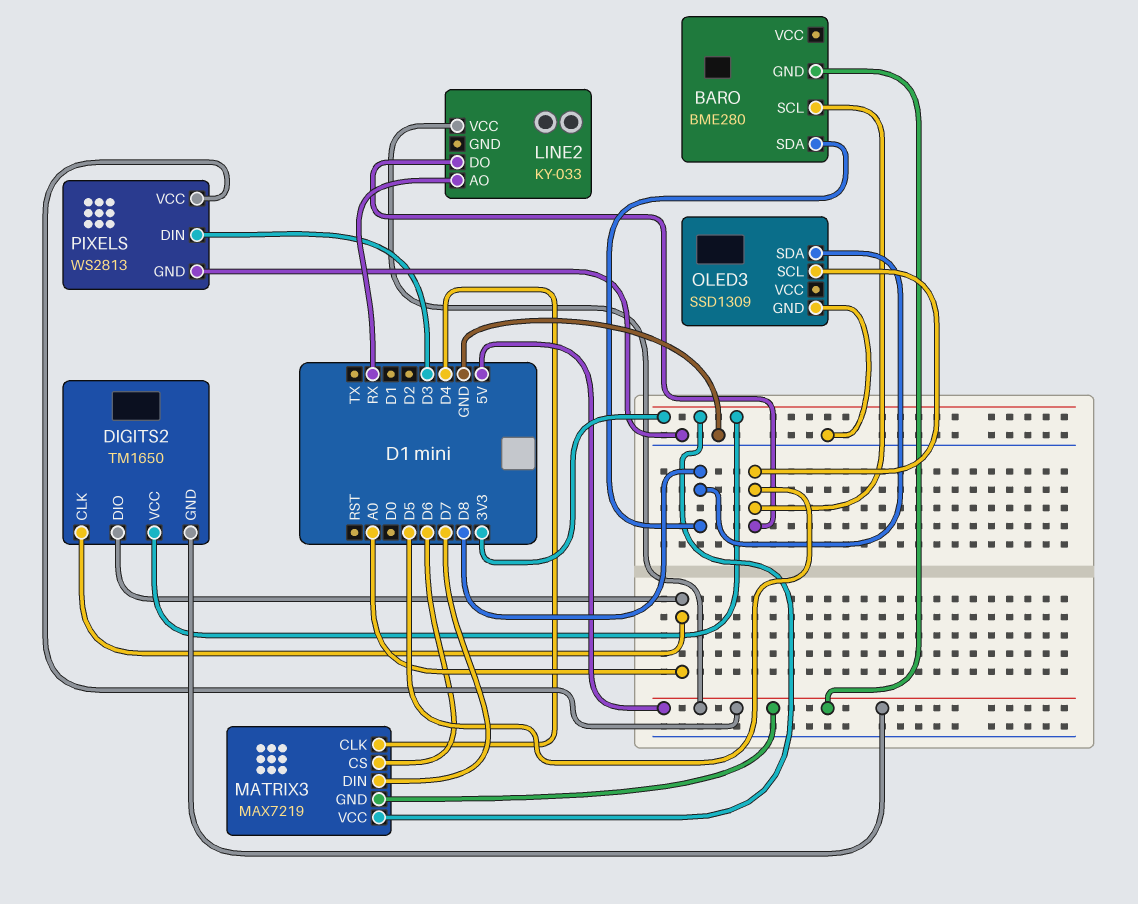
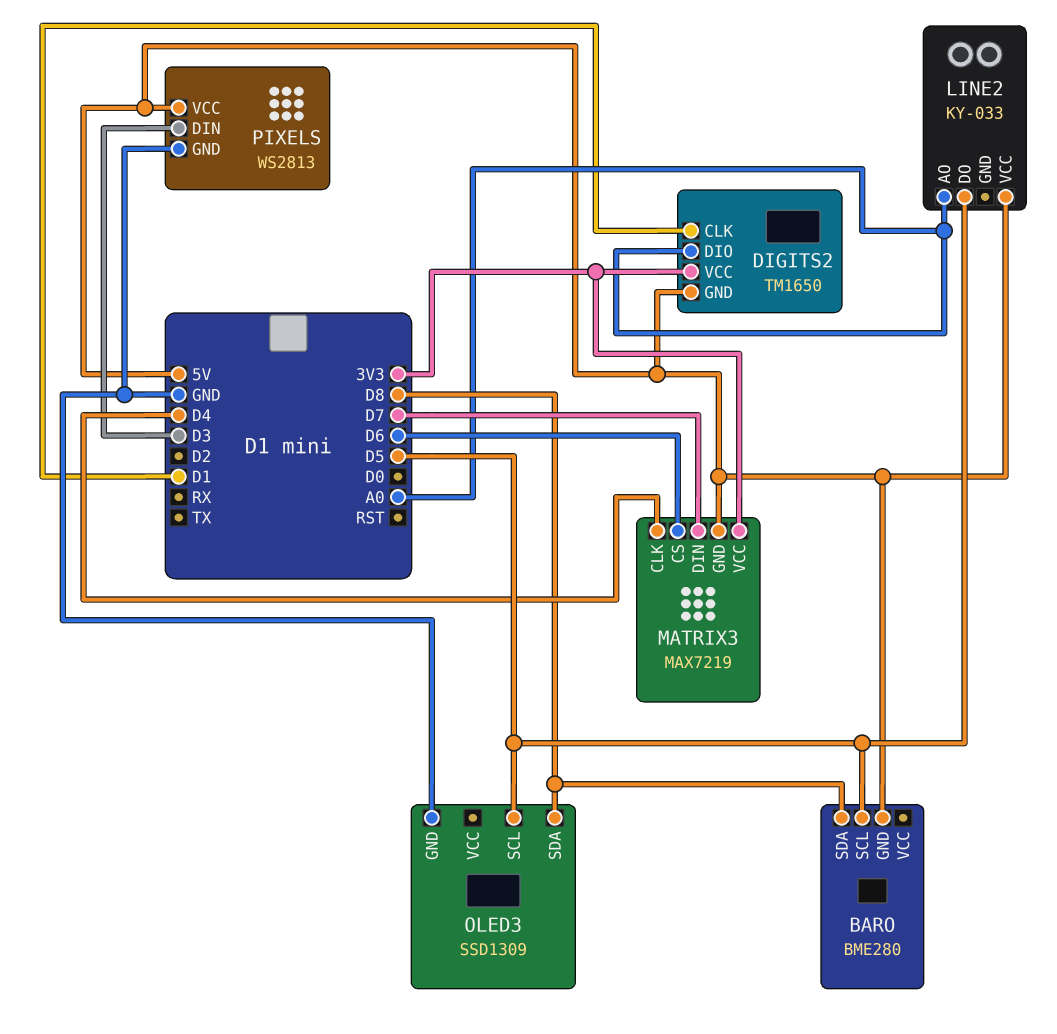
DIGITS2 pin CLK: A0 -> D1
LINE2 pin AO: RX -> A0

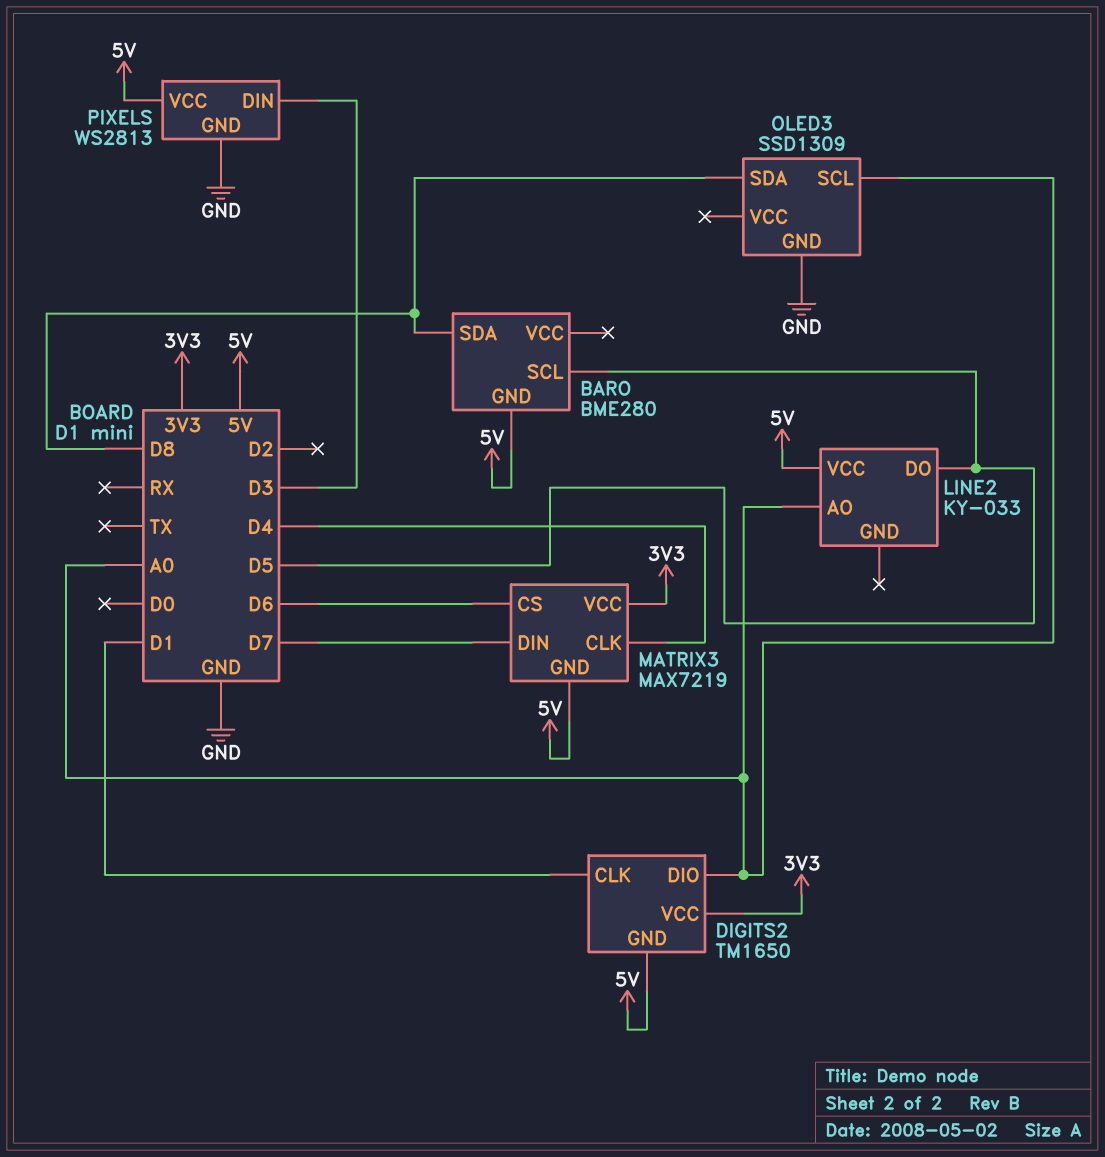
OLED3 pin SCL: D5 -> A0

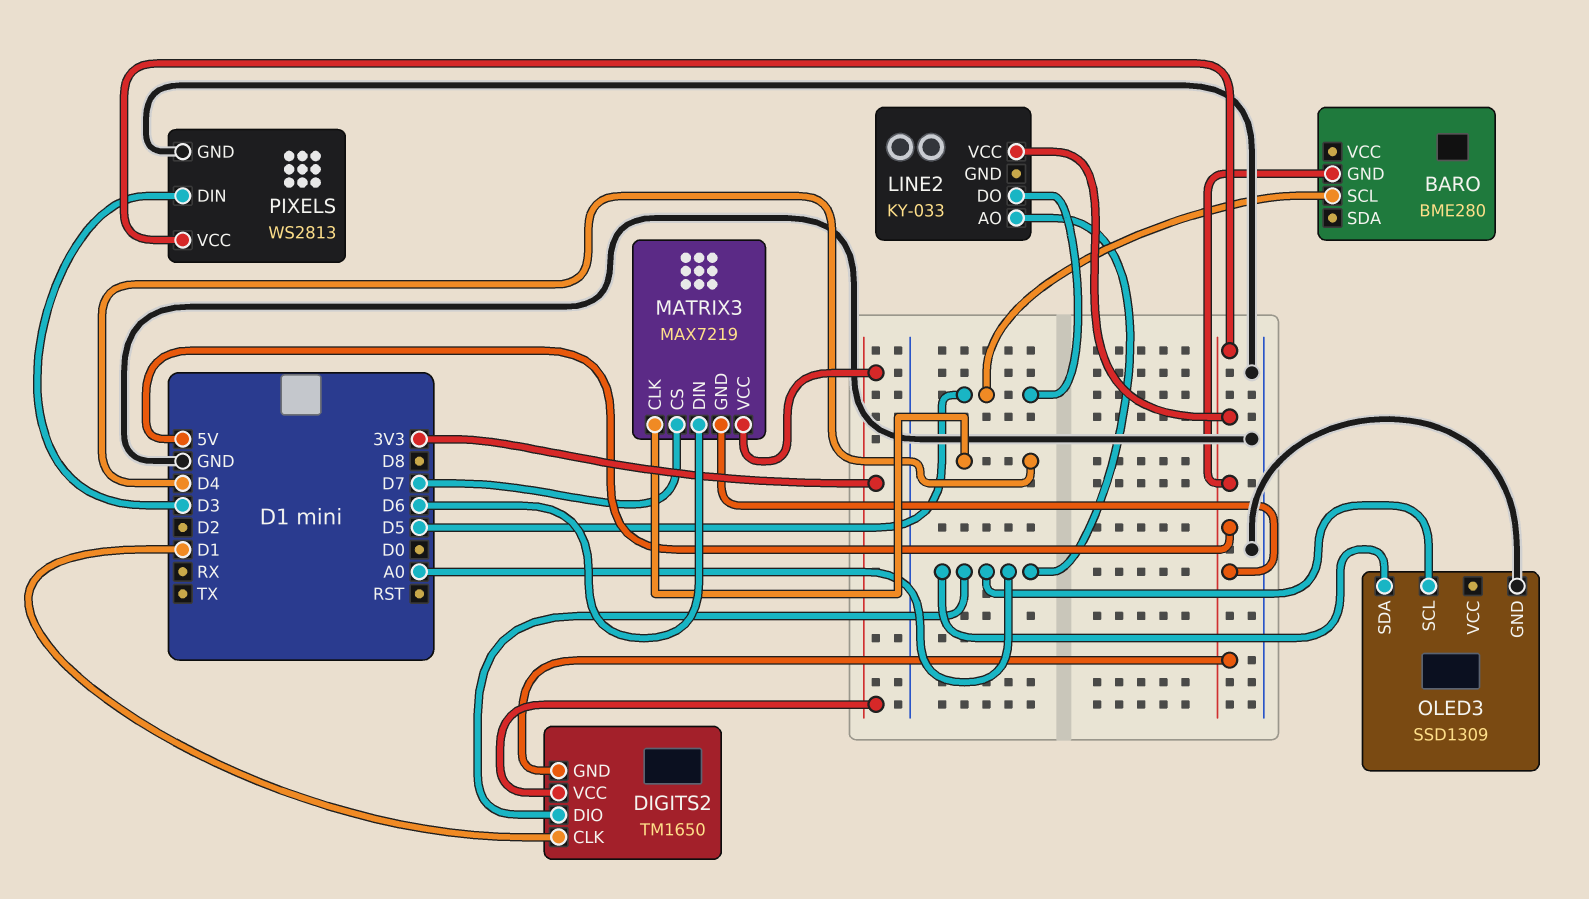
BARO pin SDA: D8 -> none
MATRIX3 pin CS: D6 -> D7
MATRIX3 pin DIN: D7 -> D6
OLED3 pin SDA: D8 -> A0

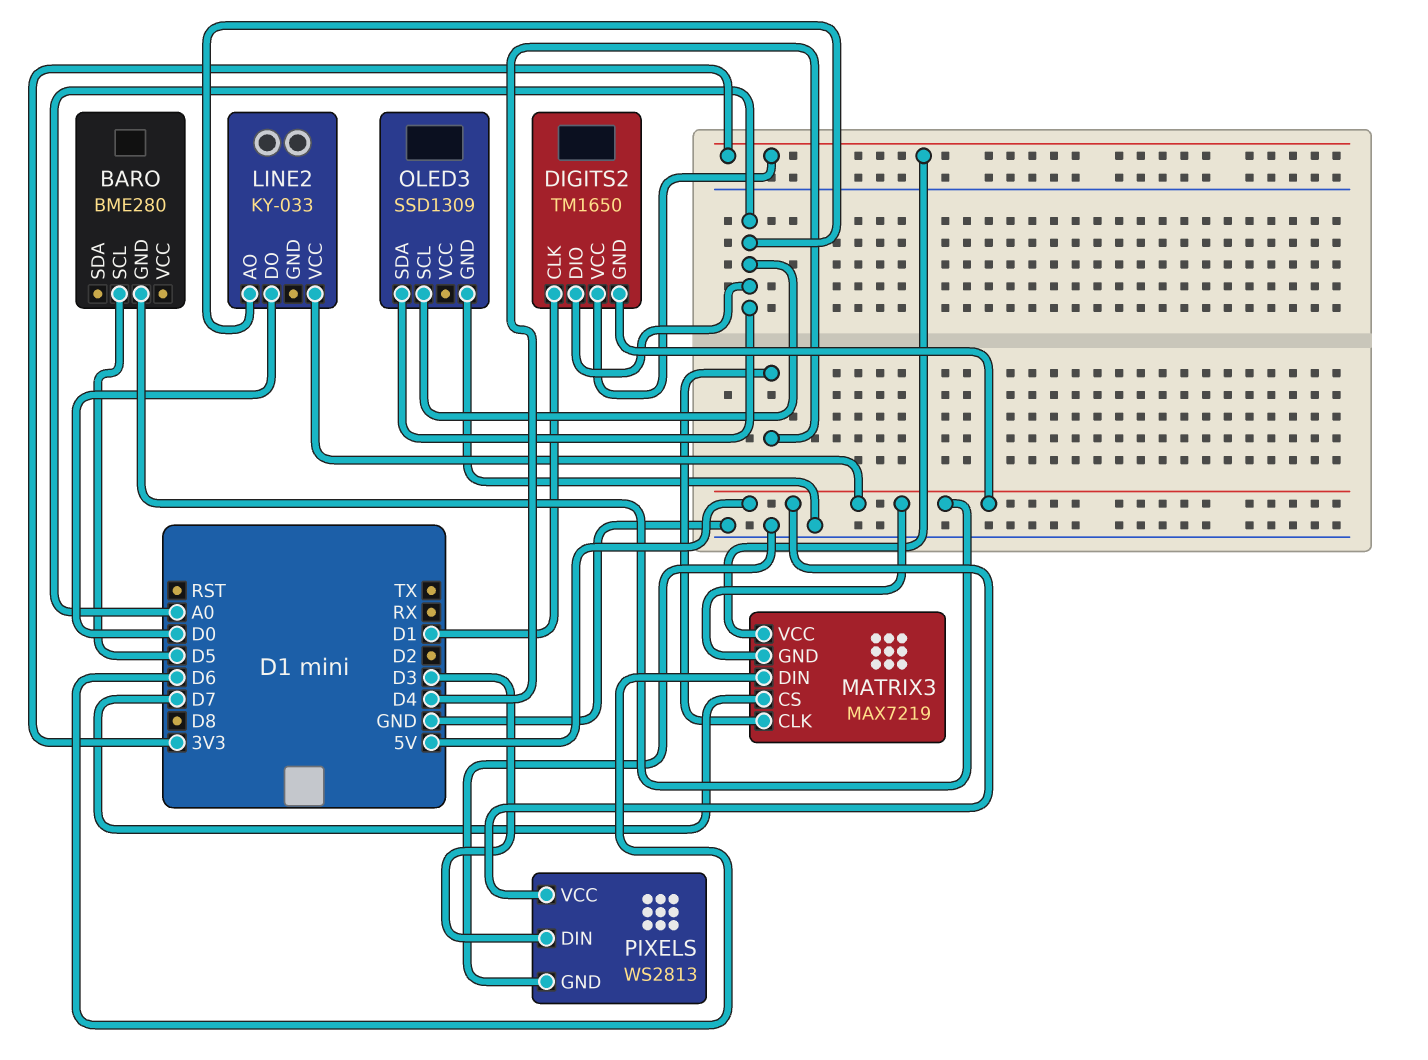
LINE2 pin DO: D5 -> D0

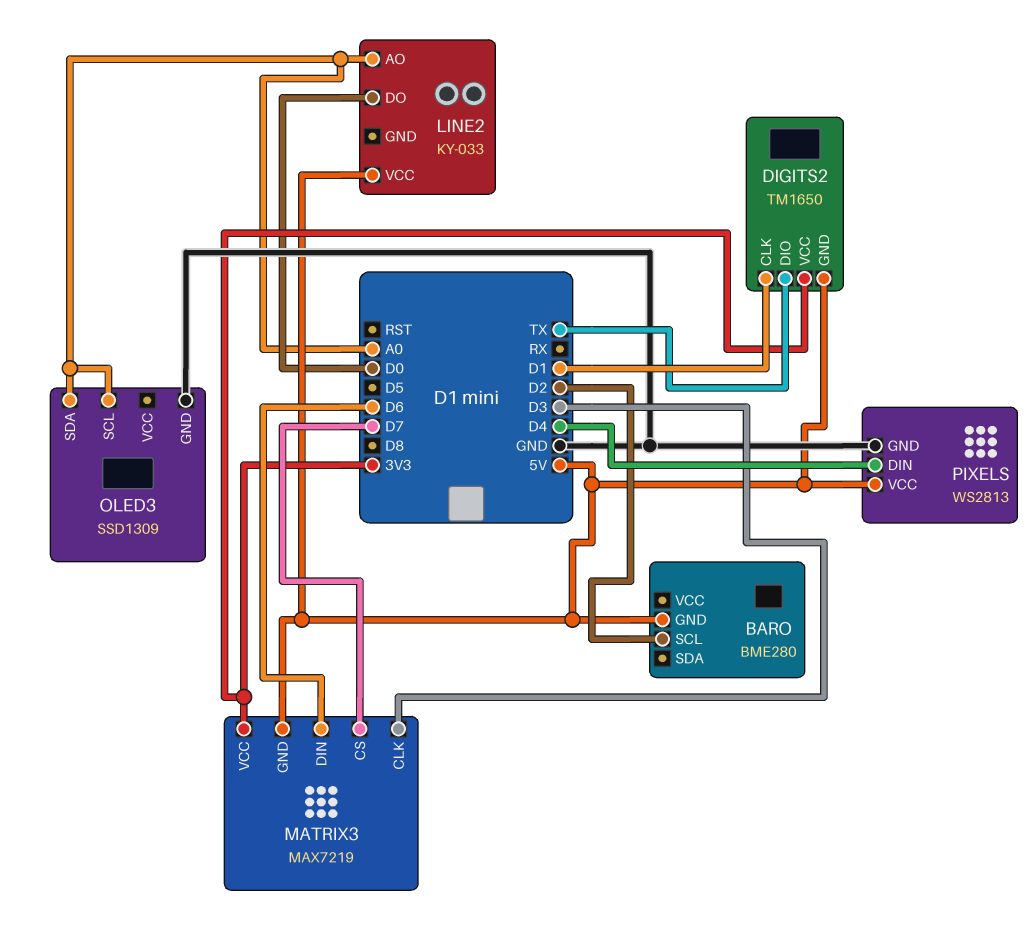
BARO pin SCL: D5 -> D2
DIGITS2 pin DIO: A0 -> TX
MATRIX3 pin CLK: D4 -> D3
PIXELS pin DIN: D3 -> D4

